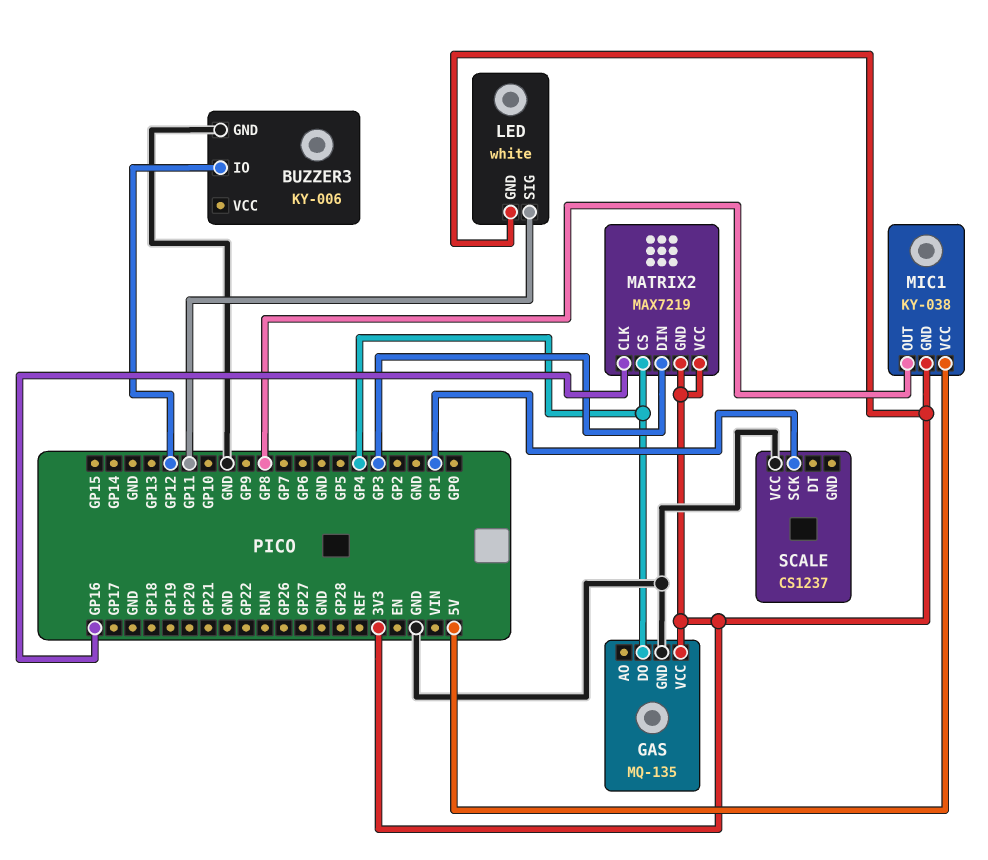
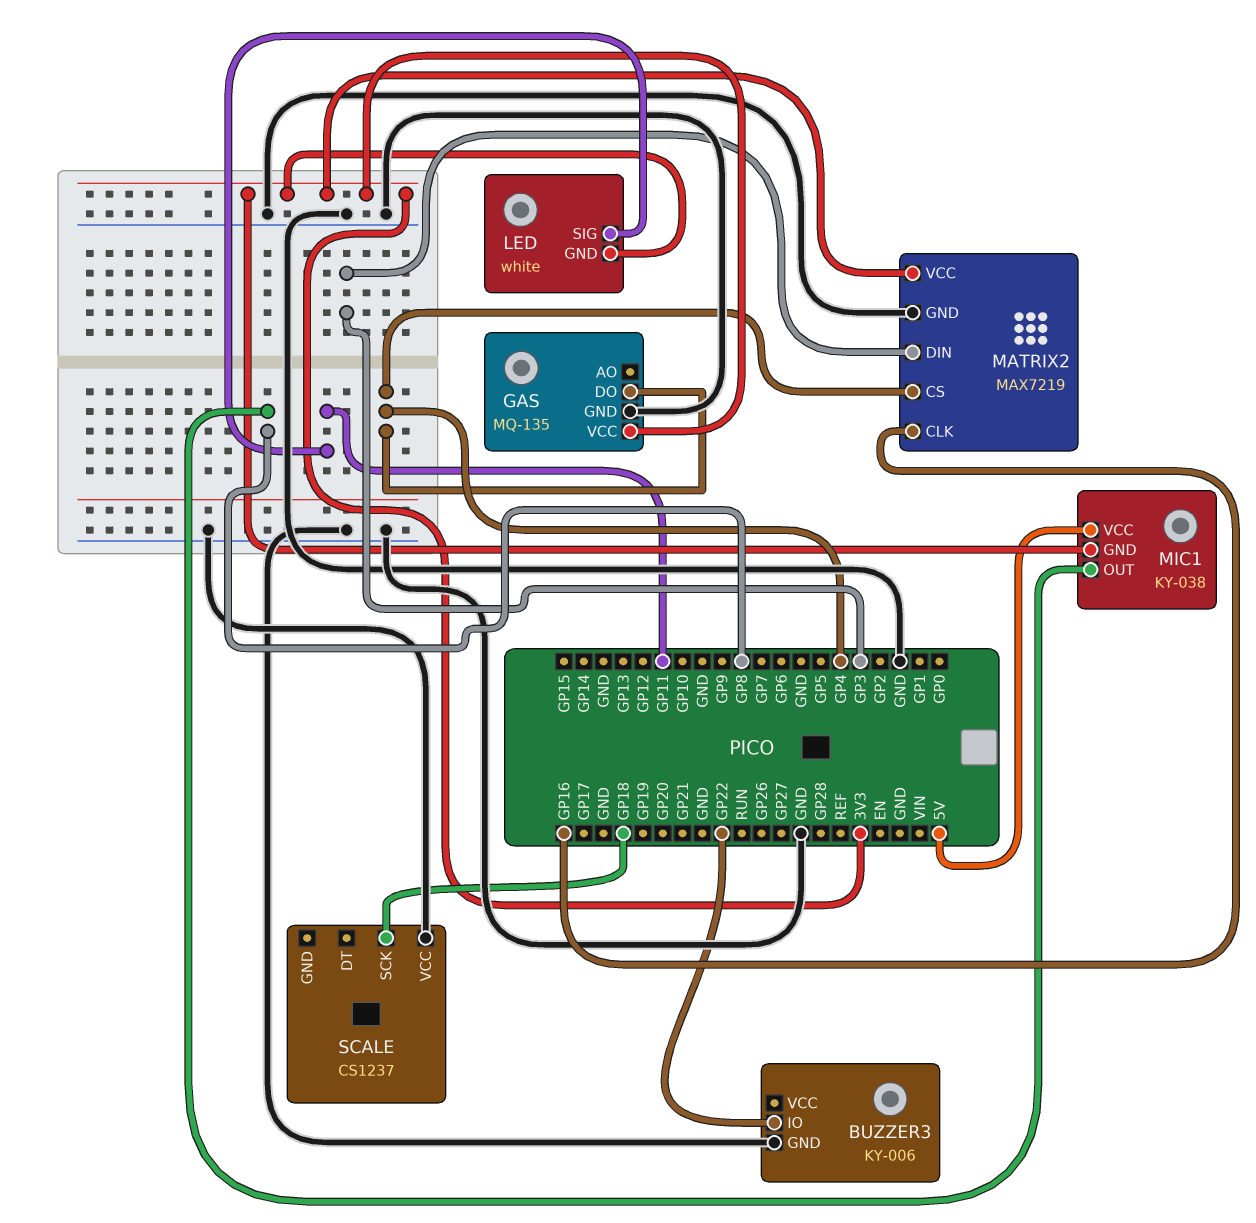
BUZZER3 pin IO: GP12 -> GP22
MATRIX2 pin GND: 3V3 -> GND
SCALE pin SCK: GP1 -> GP18

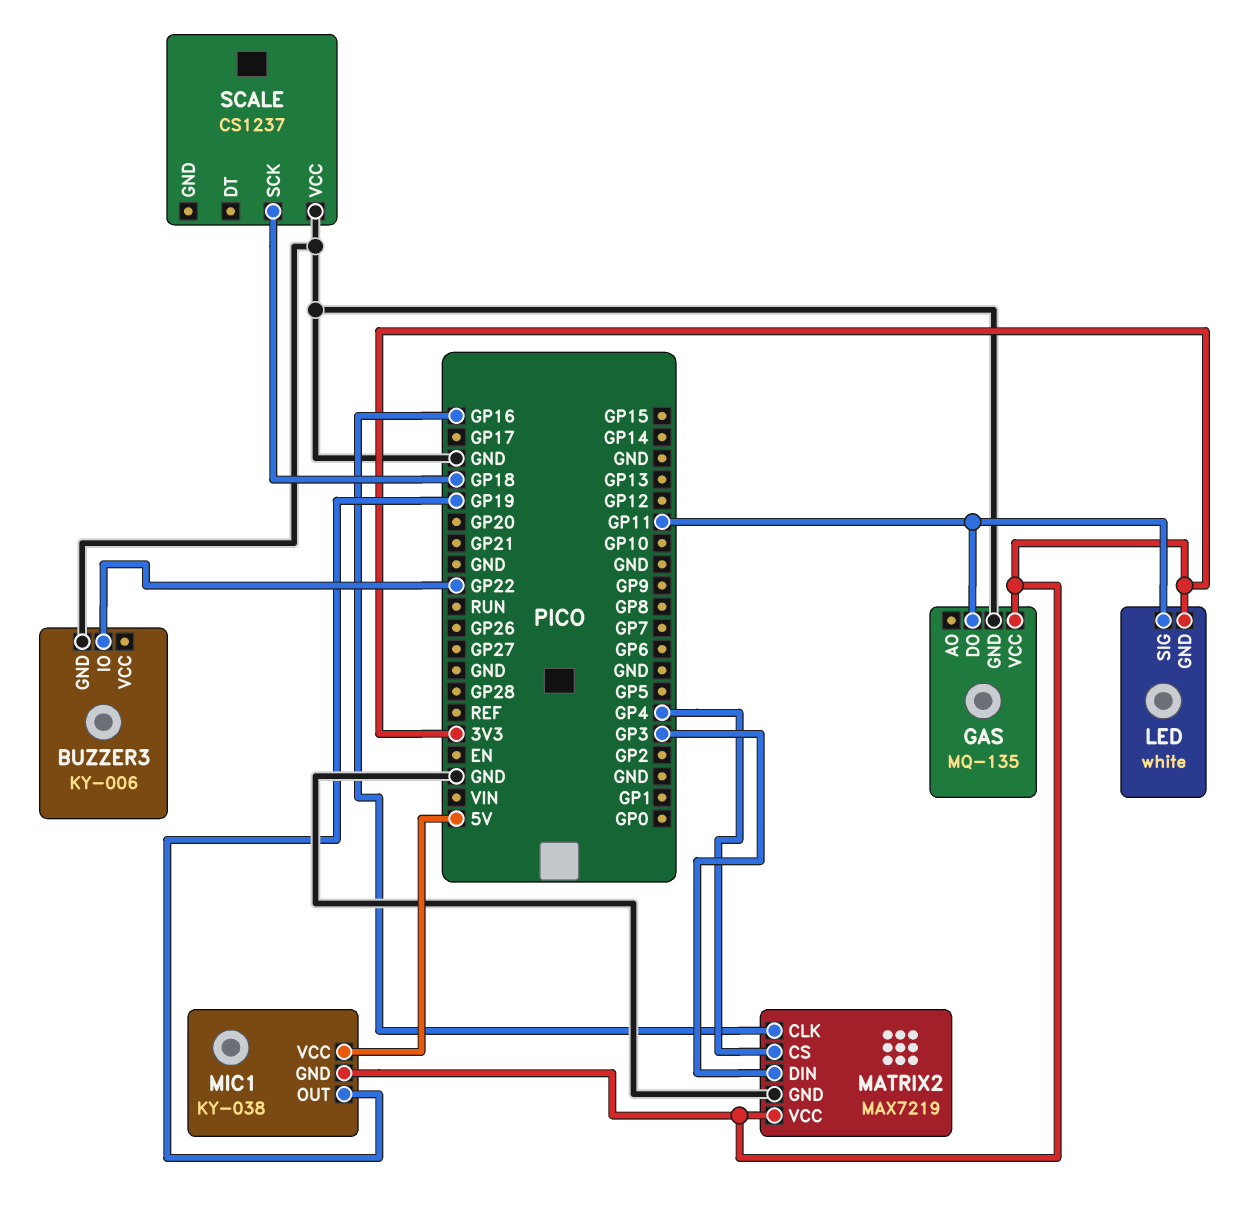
GAS pin DO: GP4 -> GP11
MIC1 pin OUT: GP8 -> GP19

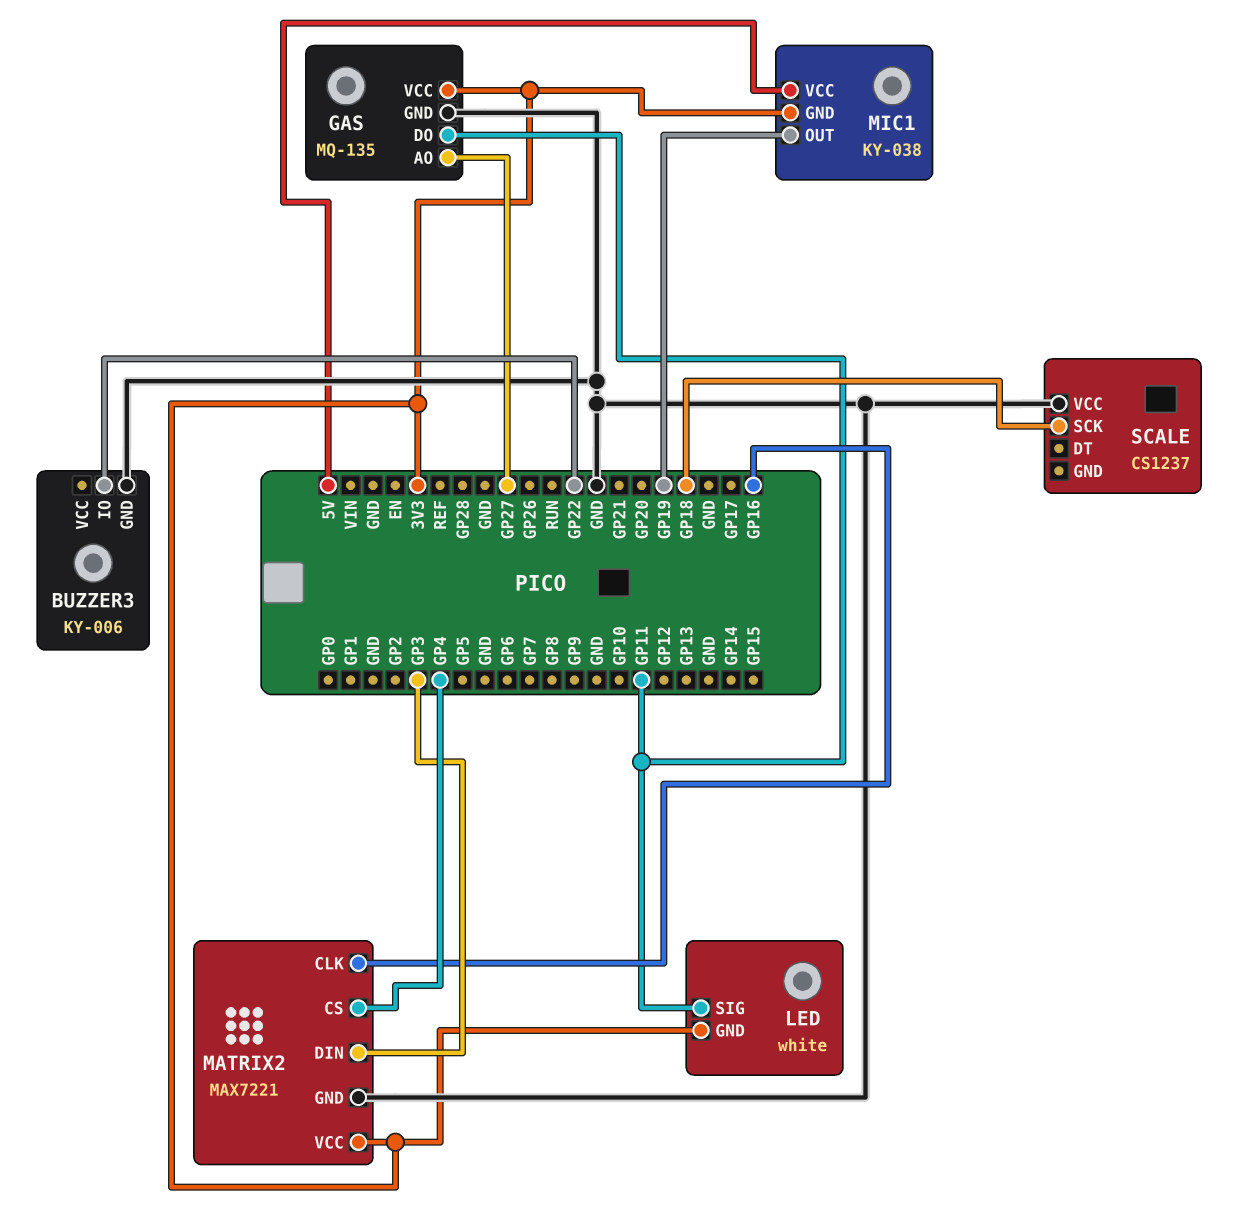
GAS pin AO: none -> GP27
MATRIX2: MAX7219 -> MAX7221

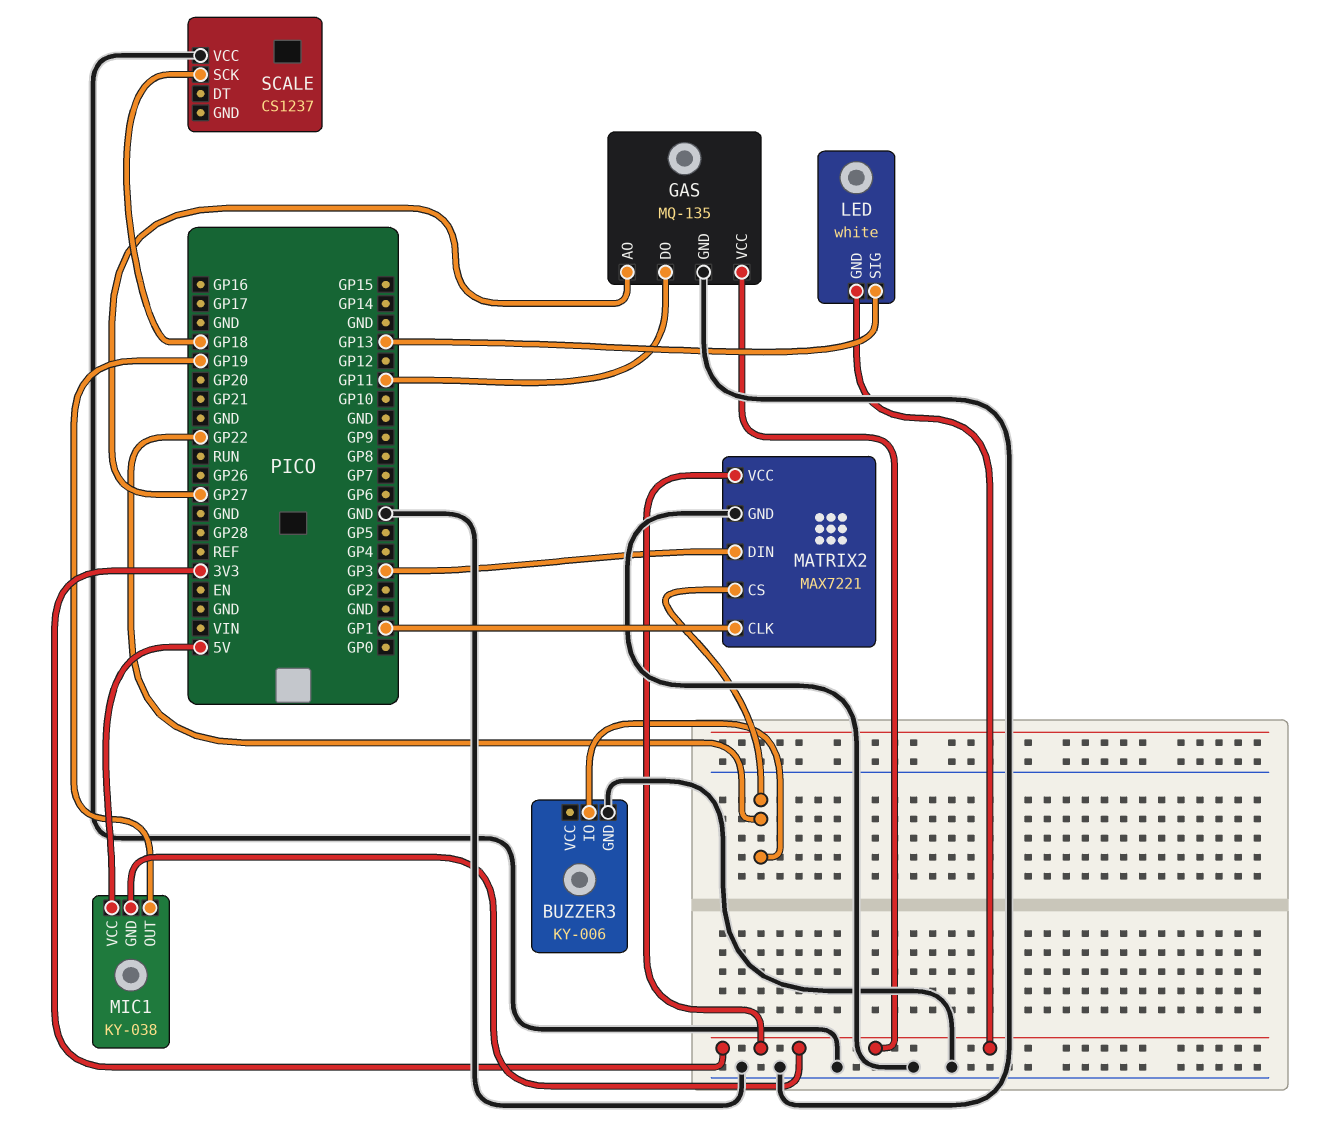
LED pin SIG: GP11 -> GP13
MATRIX2 pin CLK: GP16 -> GP1
MATRIX2 pin CS: GP4 -> GP22

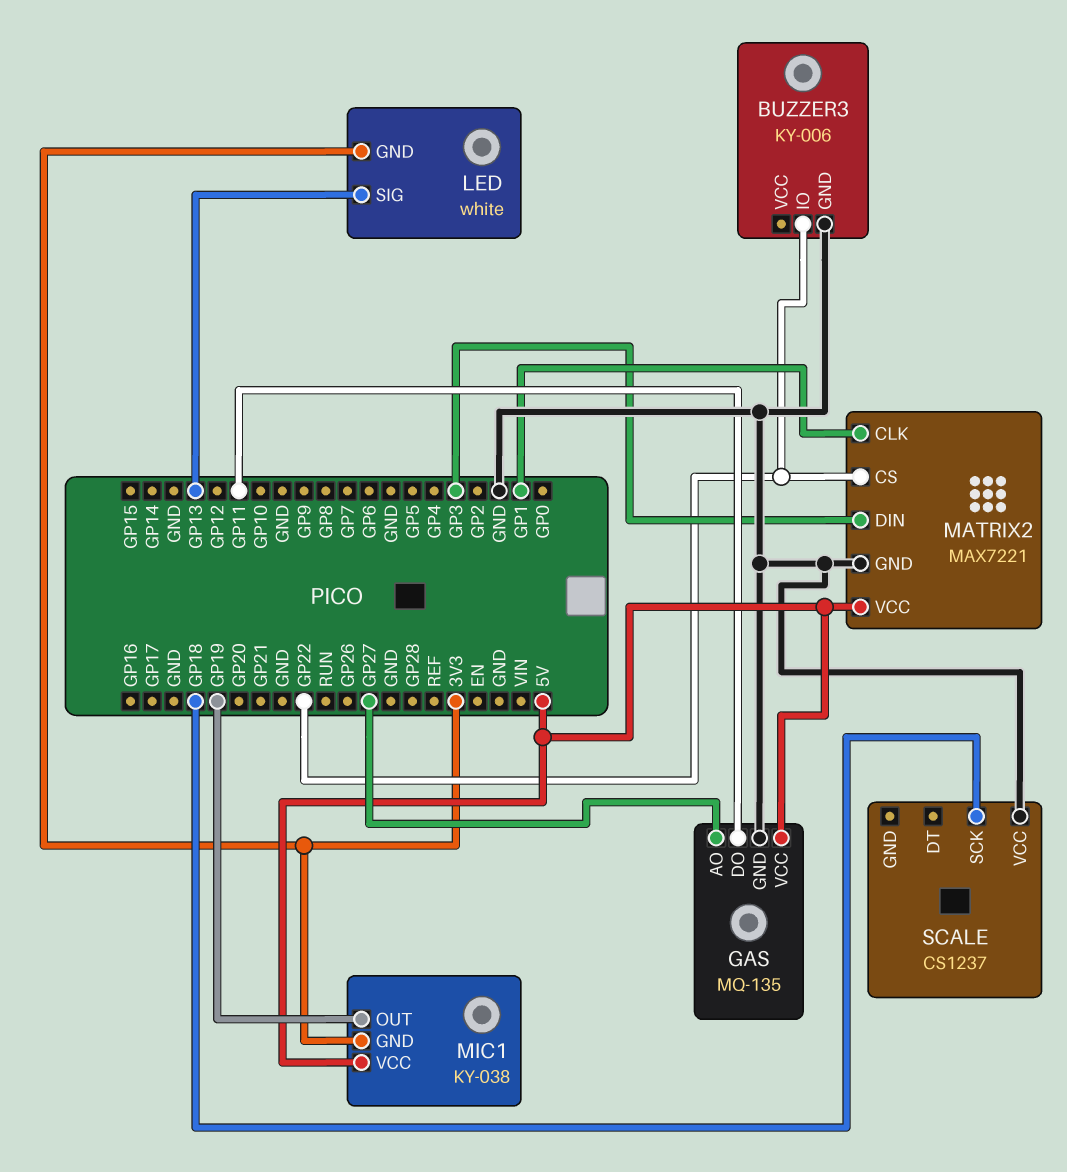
GAS pin VCC: 3V3 -> 5V
MATRIX2 pin VCC: 3V3 -> 5V

